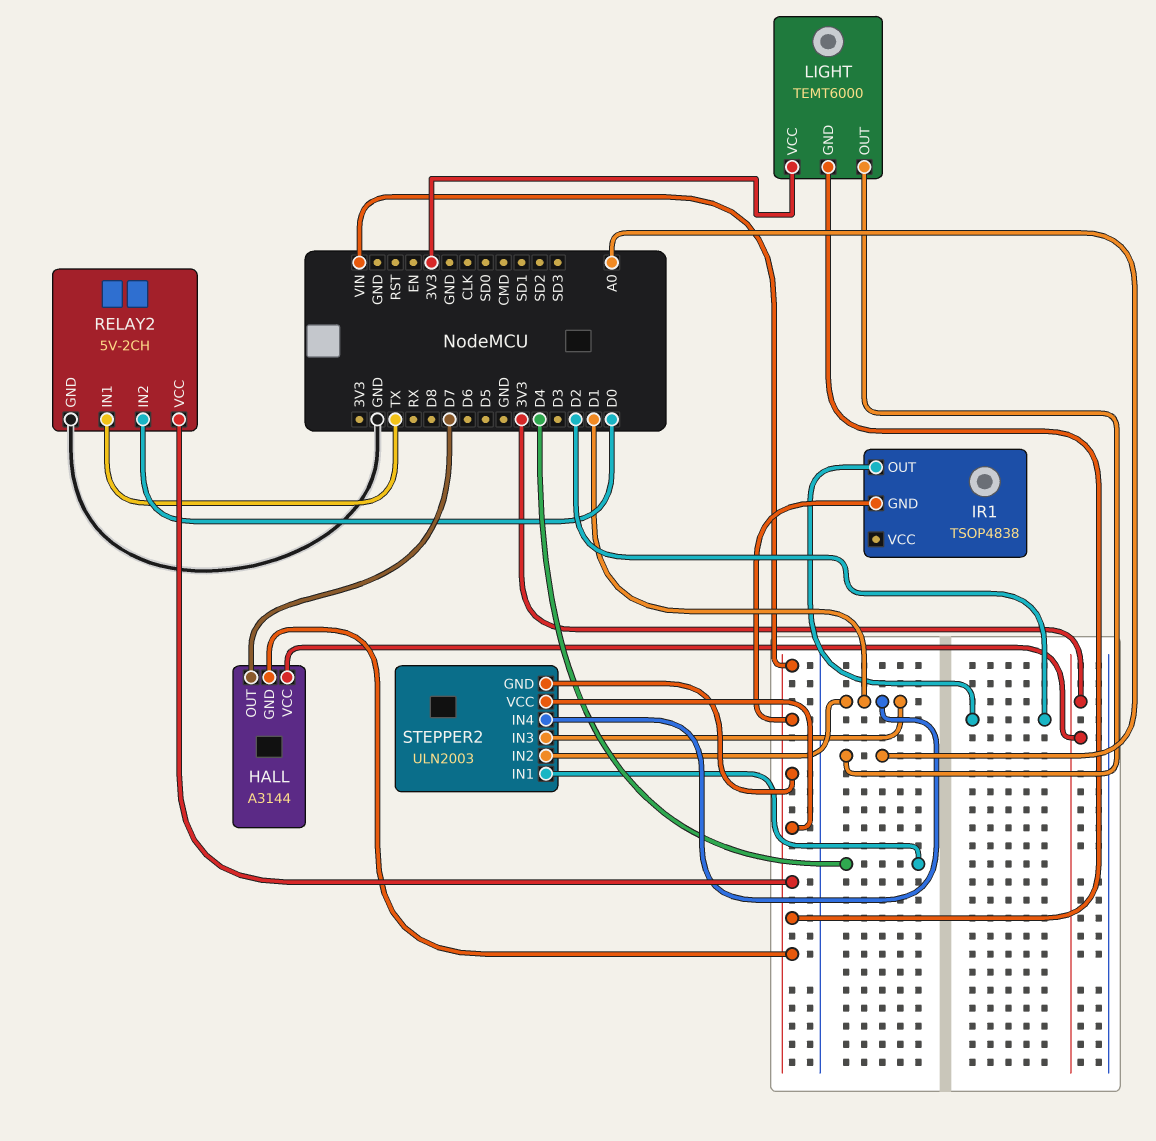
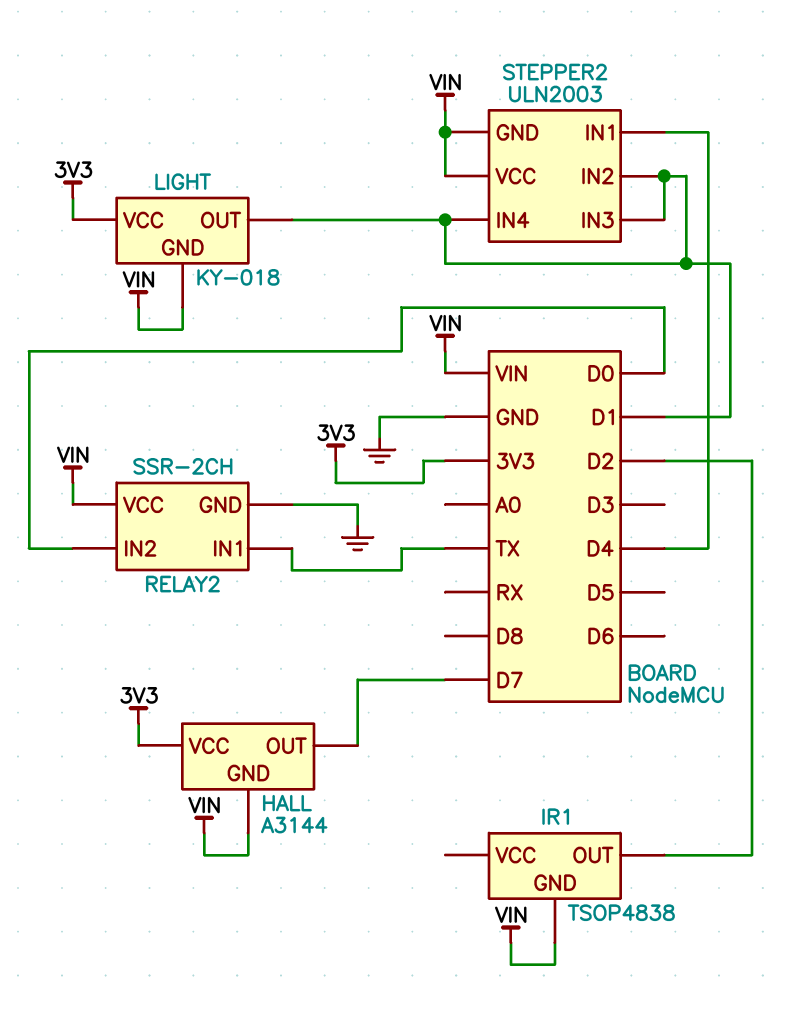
LIGHT: TEMT6000 -> KY-018
LIGHT pin OUT: A0 -> D1
RELAY2: 5V-2CH -> SSR-2CH

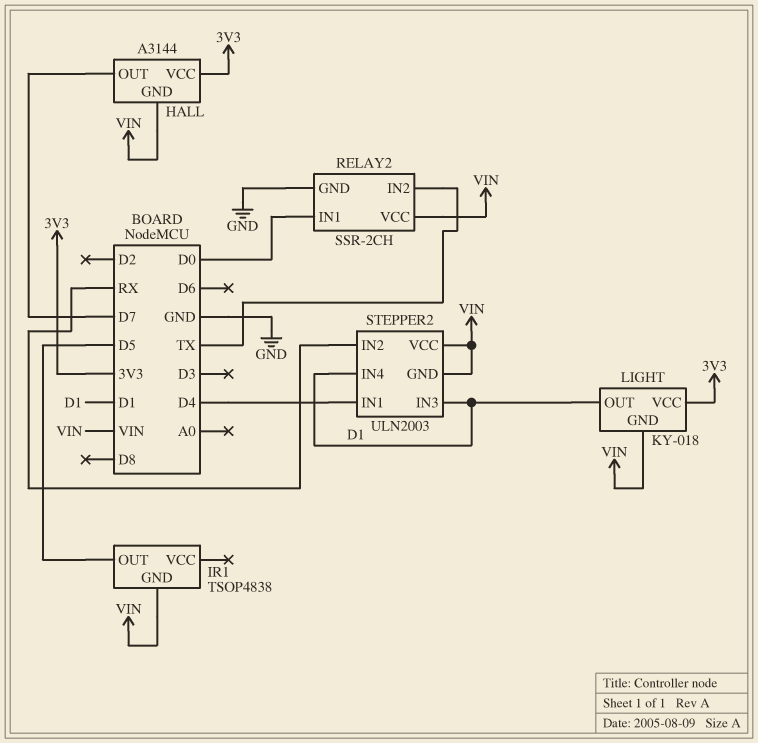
IR1 pin OUT: D2 -> D5
RELAY2 pin IN1: TX -> D0
RELAY2 pin IN2: D0 -> TX
STEPPER2 pin IN2: D1 -> RX

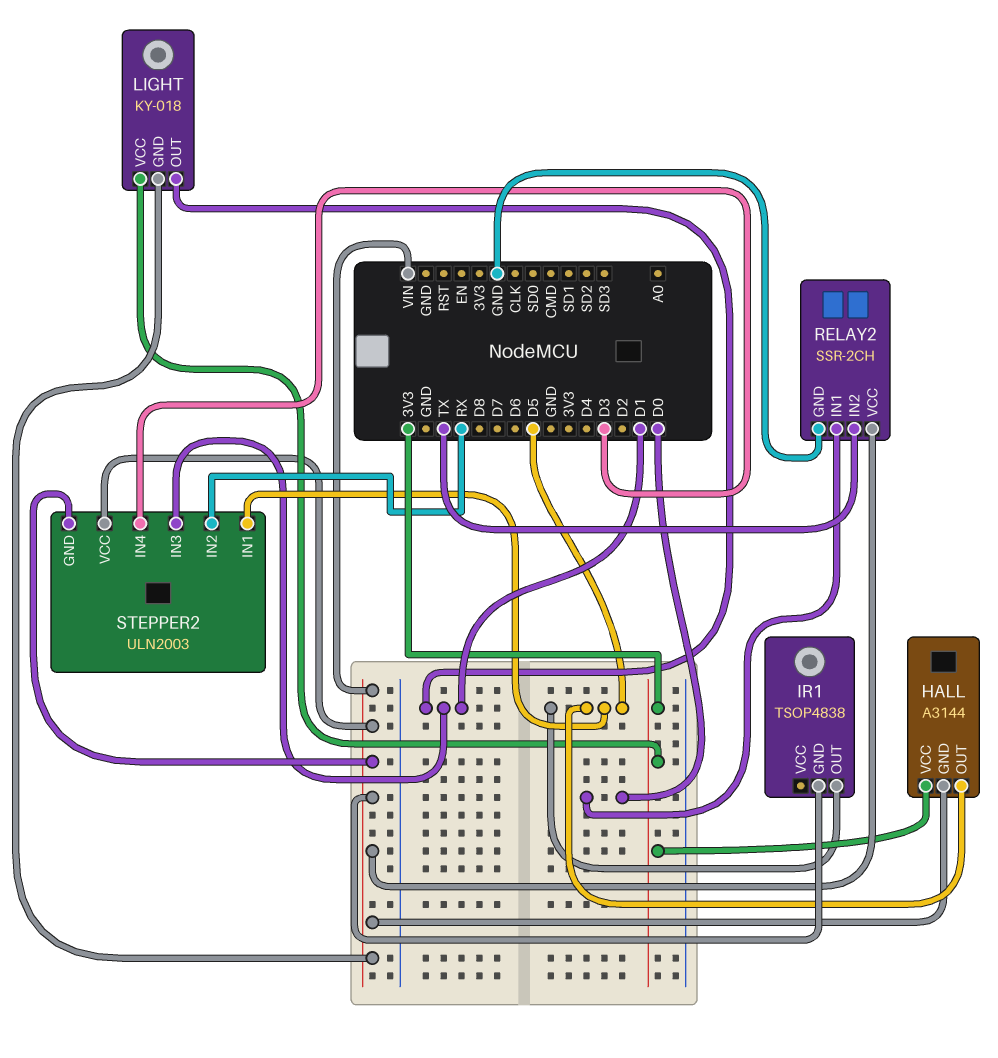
HALL pin OUT: D7 -> D5
STEPPER2 pin IN1: D4 -> D5
STEPPER2 pin IN4: D1 -> D3

